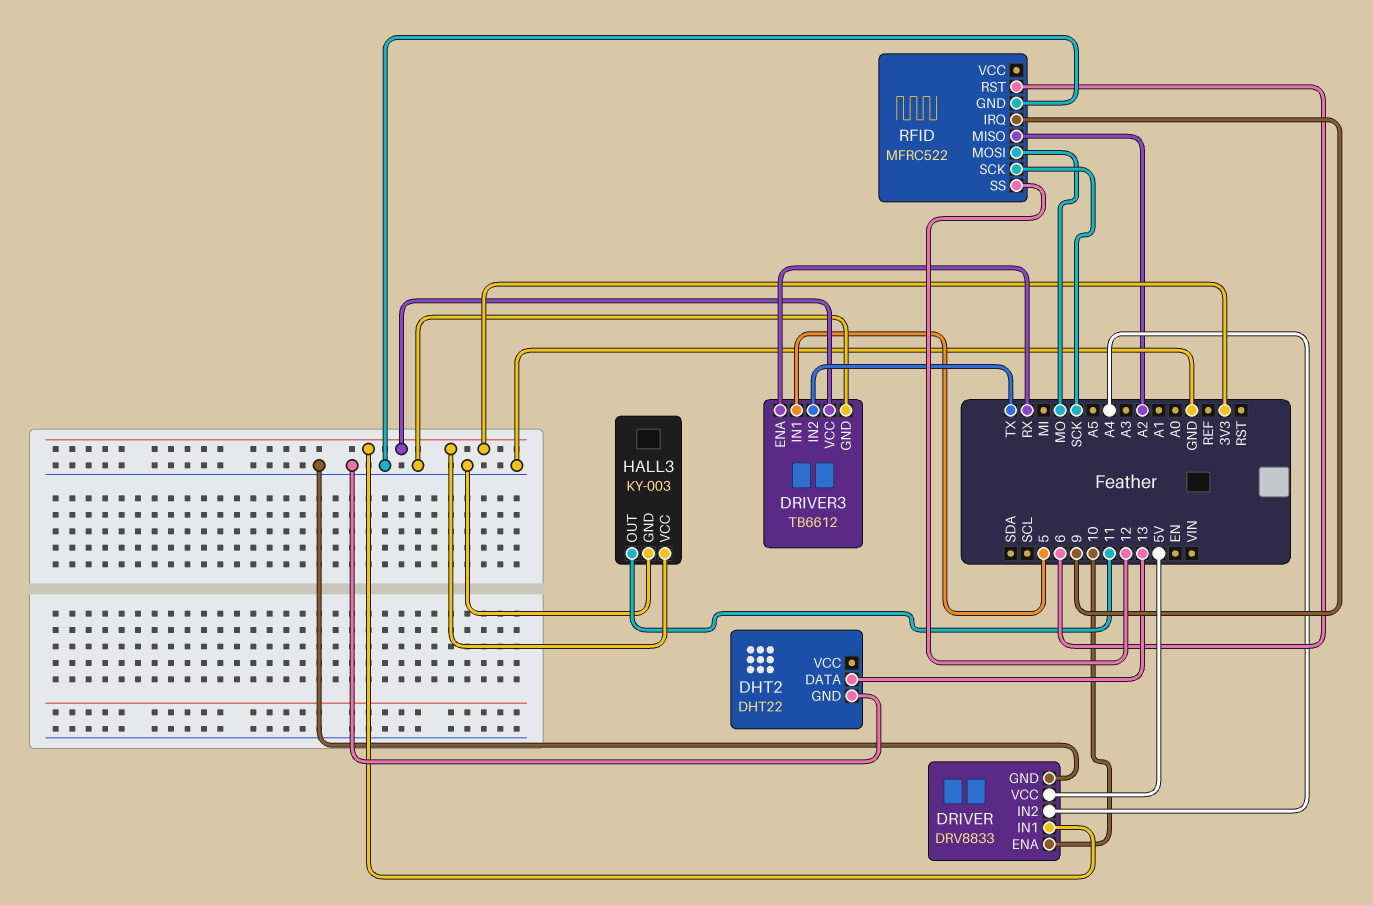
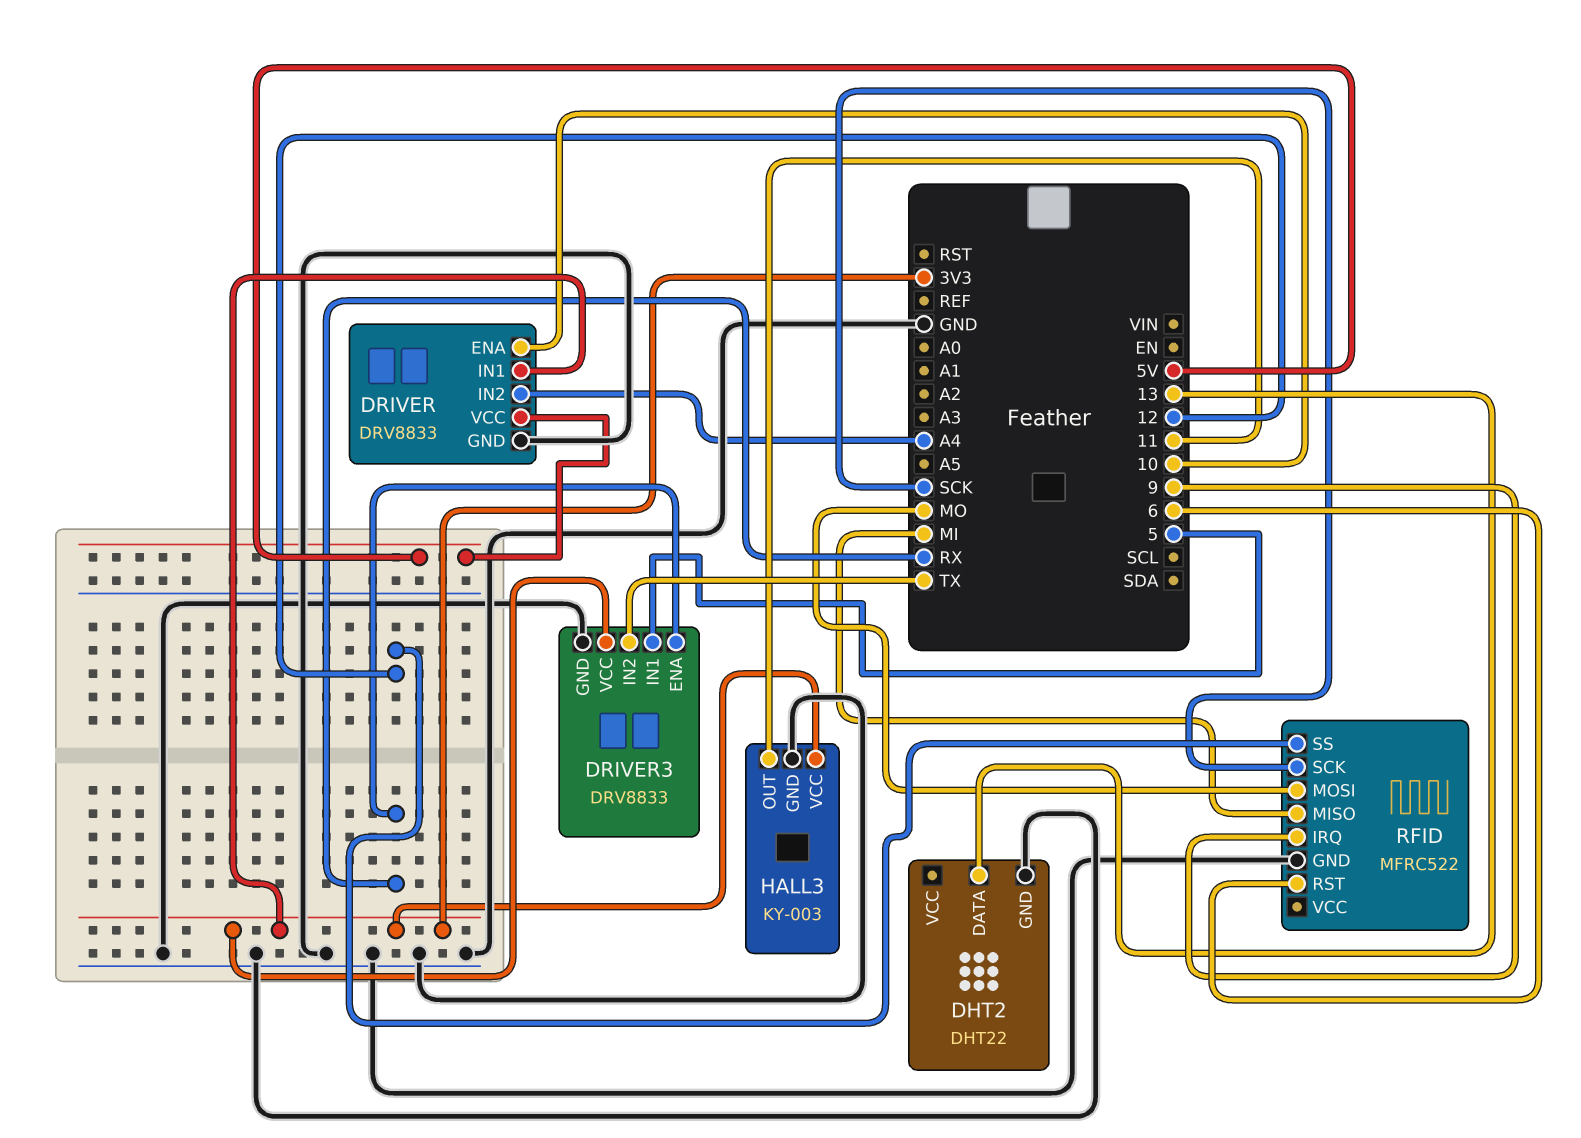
DRIVER3: TB6612 -> DRV8833
RFID pin MISO: A2 -> MI

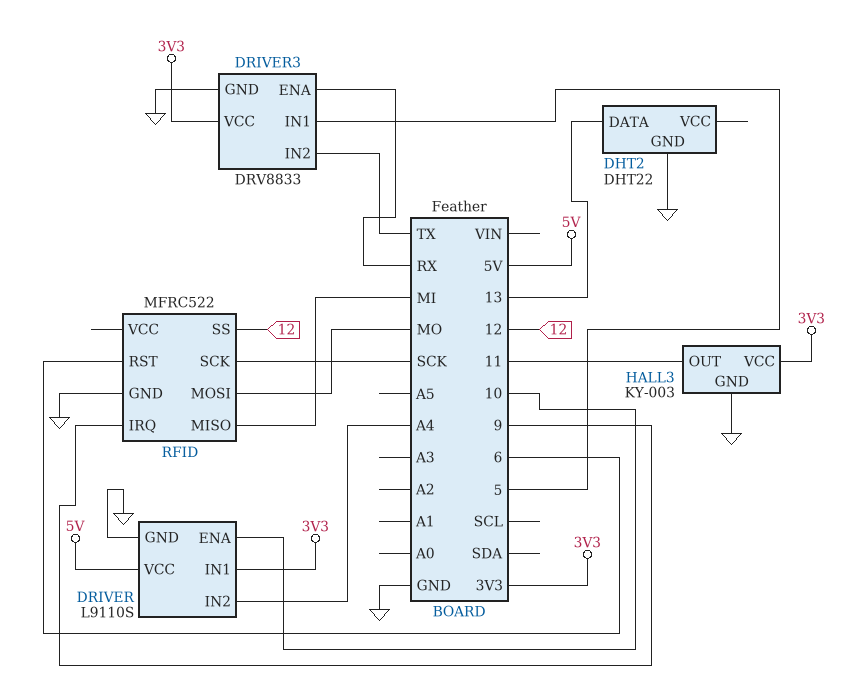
DRIVER: DRV8833 -> L9110S

